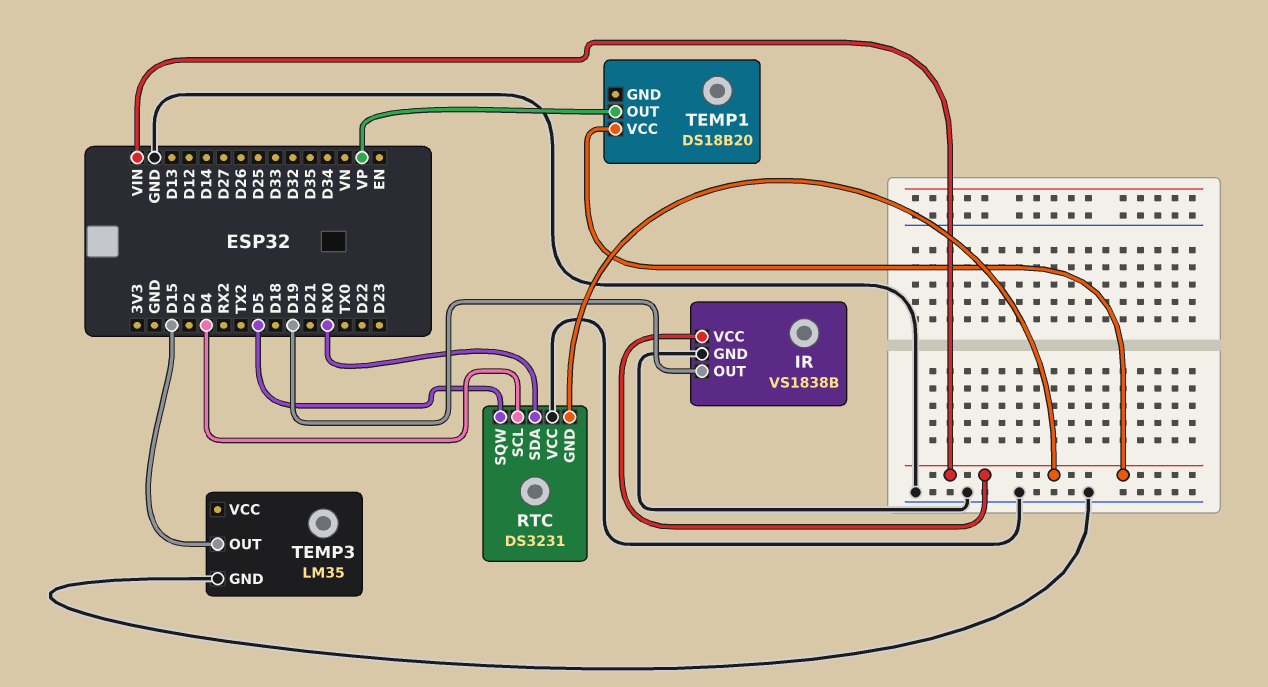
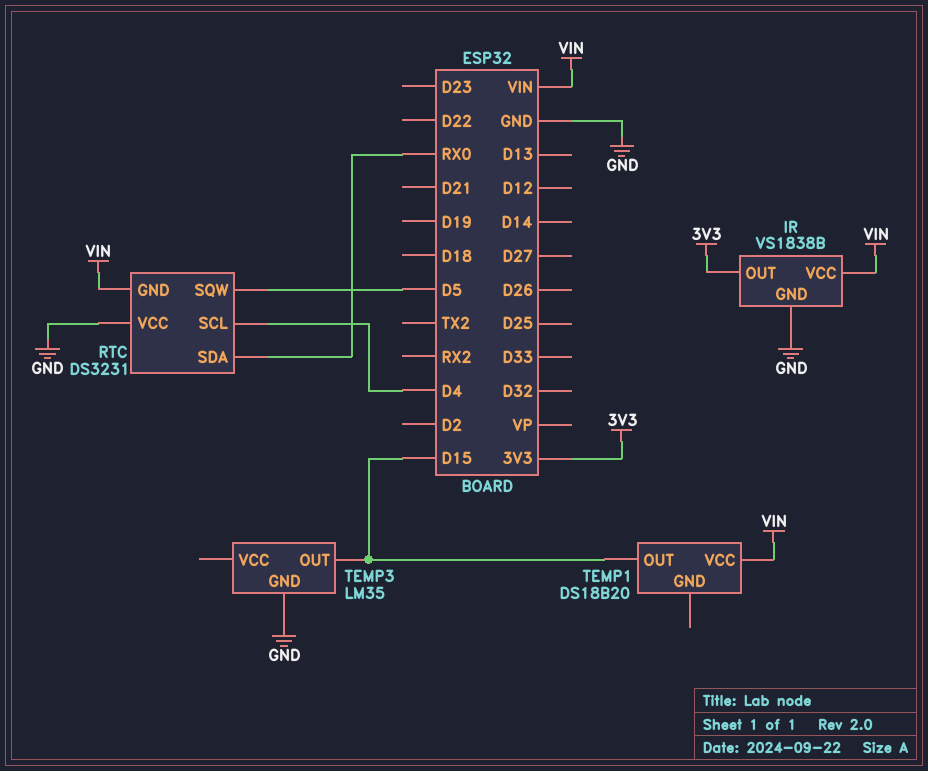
IR pin OUT: D19 -> 3V3
TEMP1 pin OUT: VP -> D15

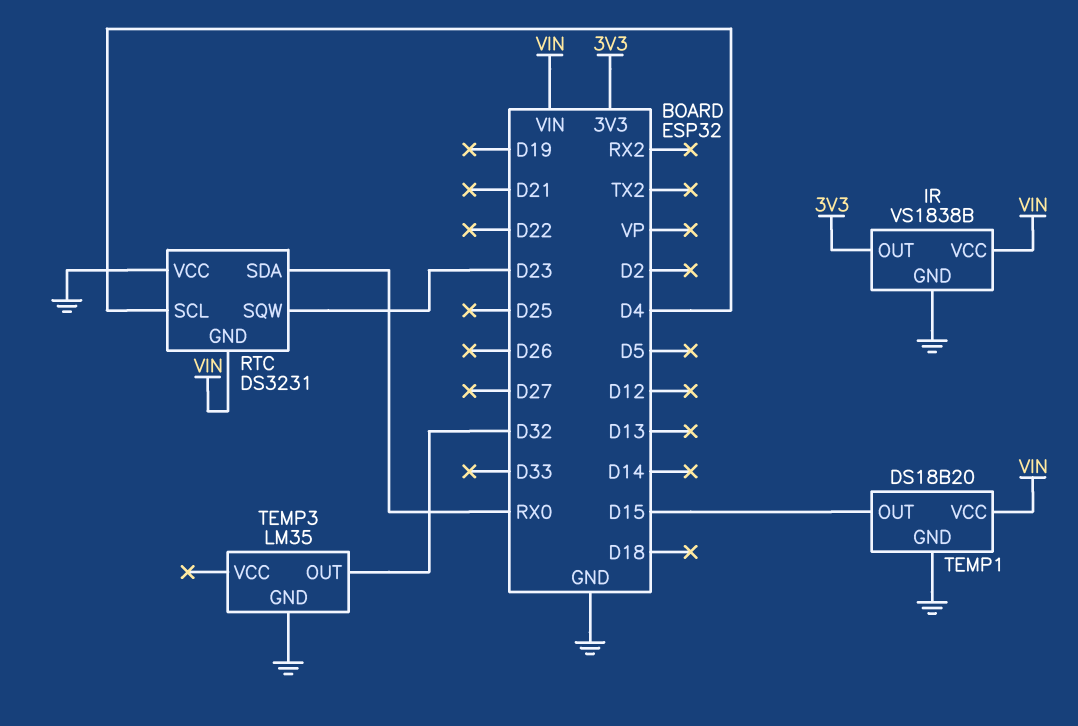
RTC pin SQW: D5 -> D23
TEMP1 pin GND: none -> GND
TEMP3 pin OUT: D15 -> D32

